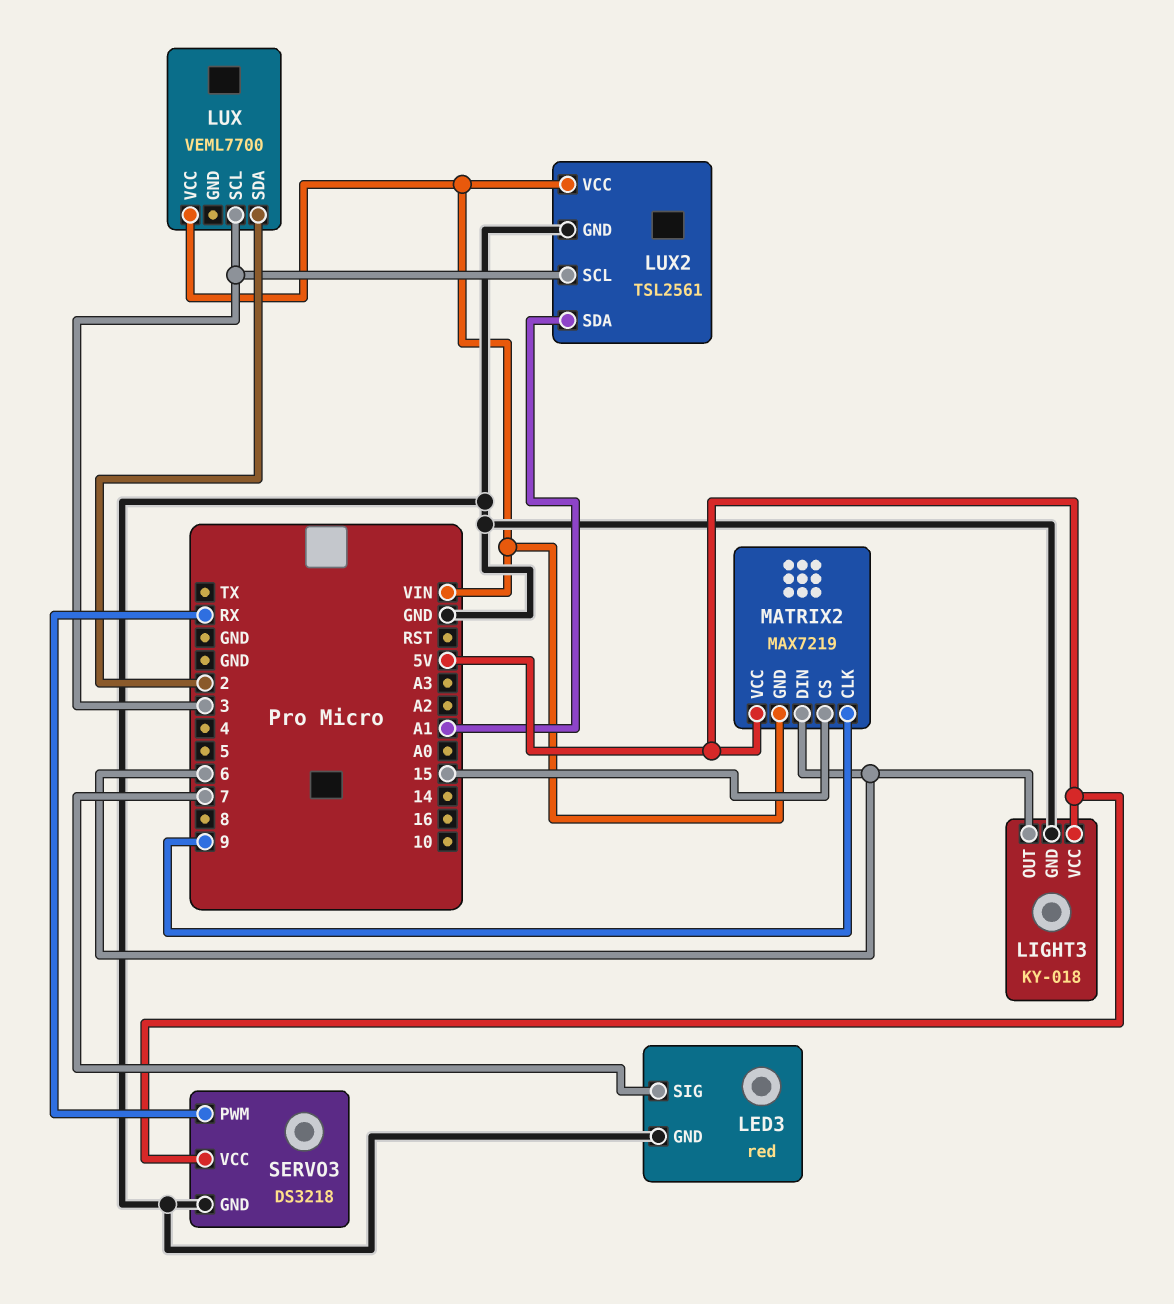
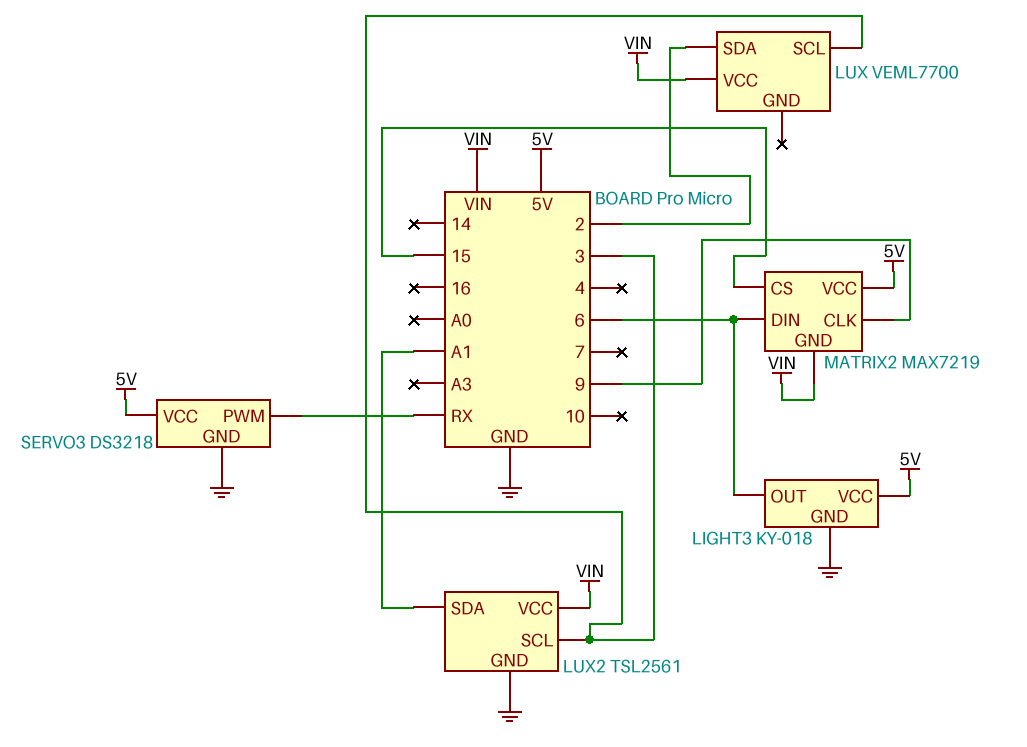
LED3: red -> none
LED3 pin GND: GND -> none
LED3 pin SIG: 7 -> none

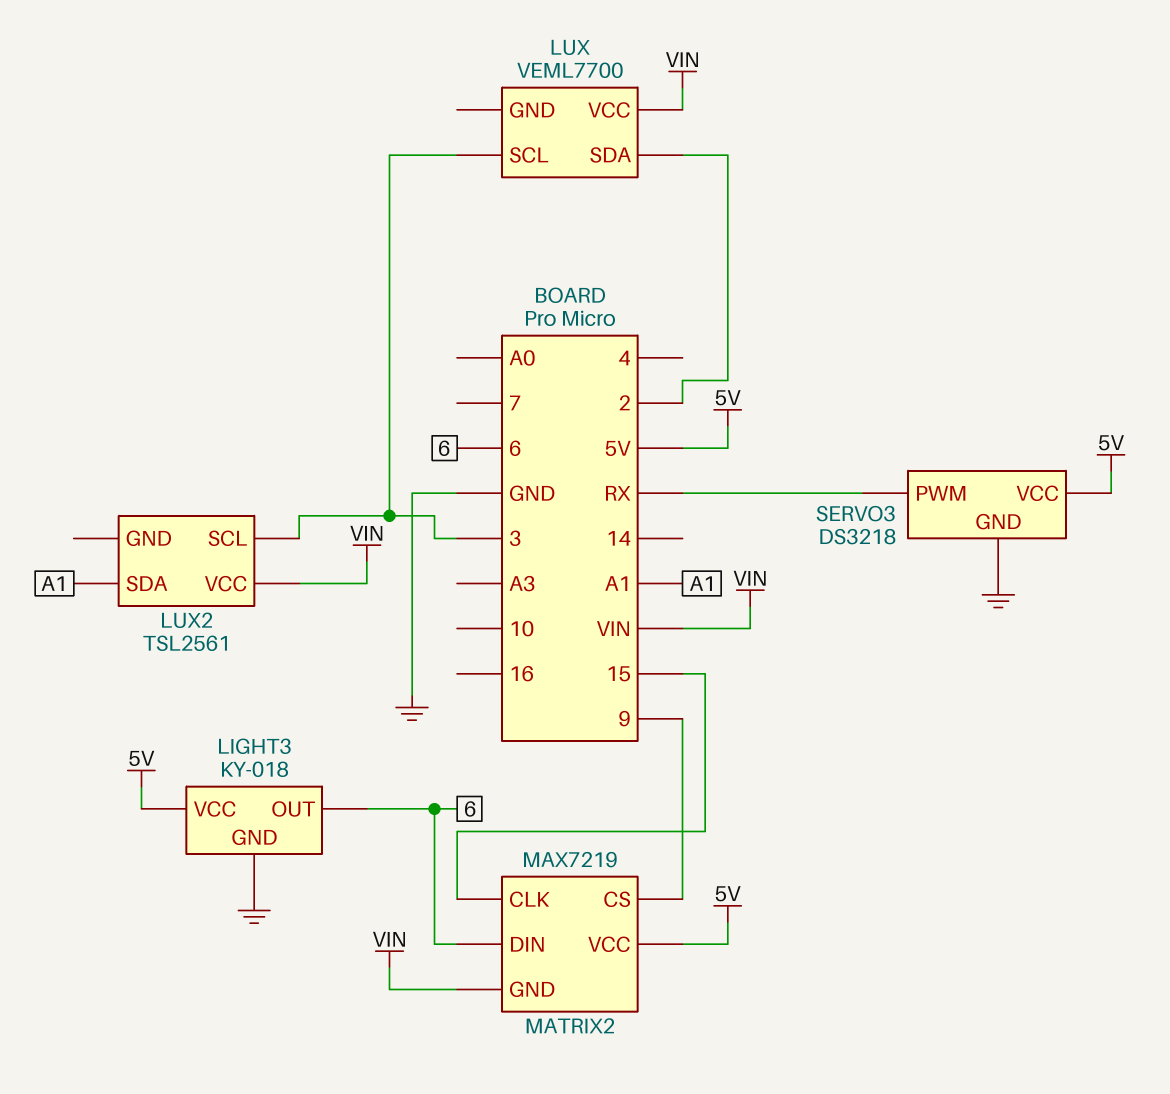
LUX2 pin GND: GND -> none
MATRIX2 pin CLK: 9 -> 15
MATRIX2 pin CS: 15 -> 9

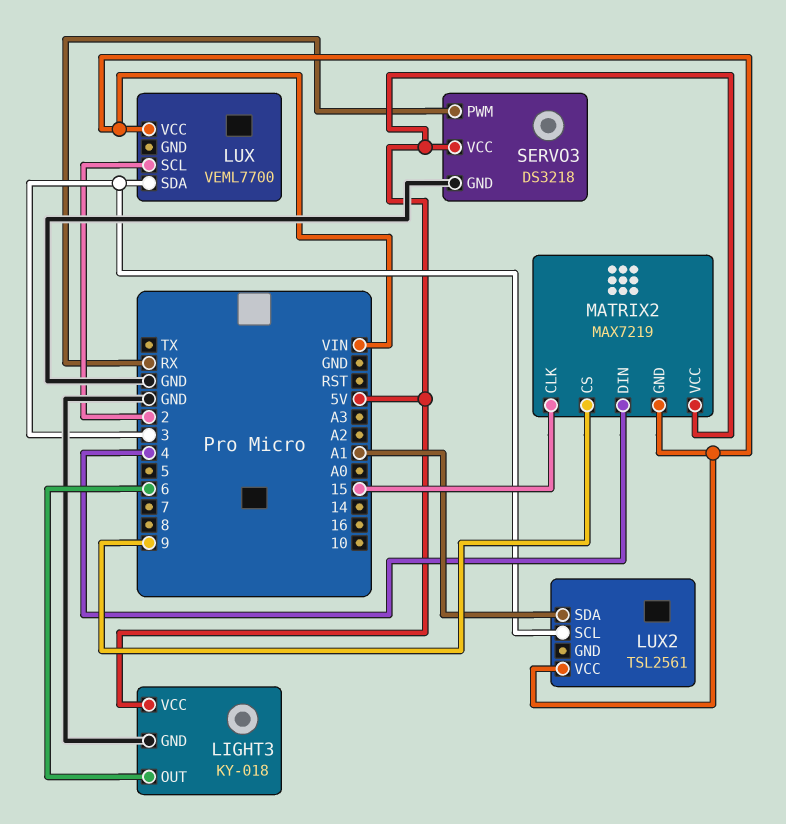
LUX pin SCL: 3 -> 2
LUX pin SDA: 2 -> 3
MATRIX2 pin DIN: 6 -> 4

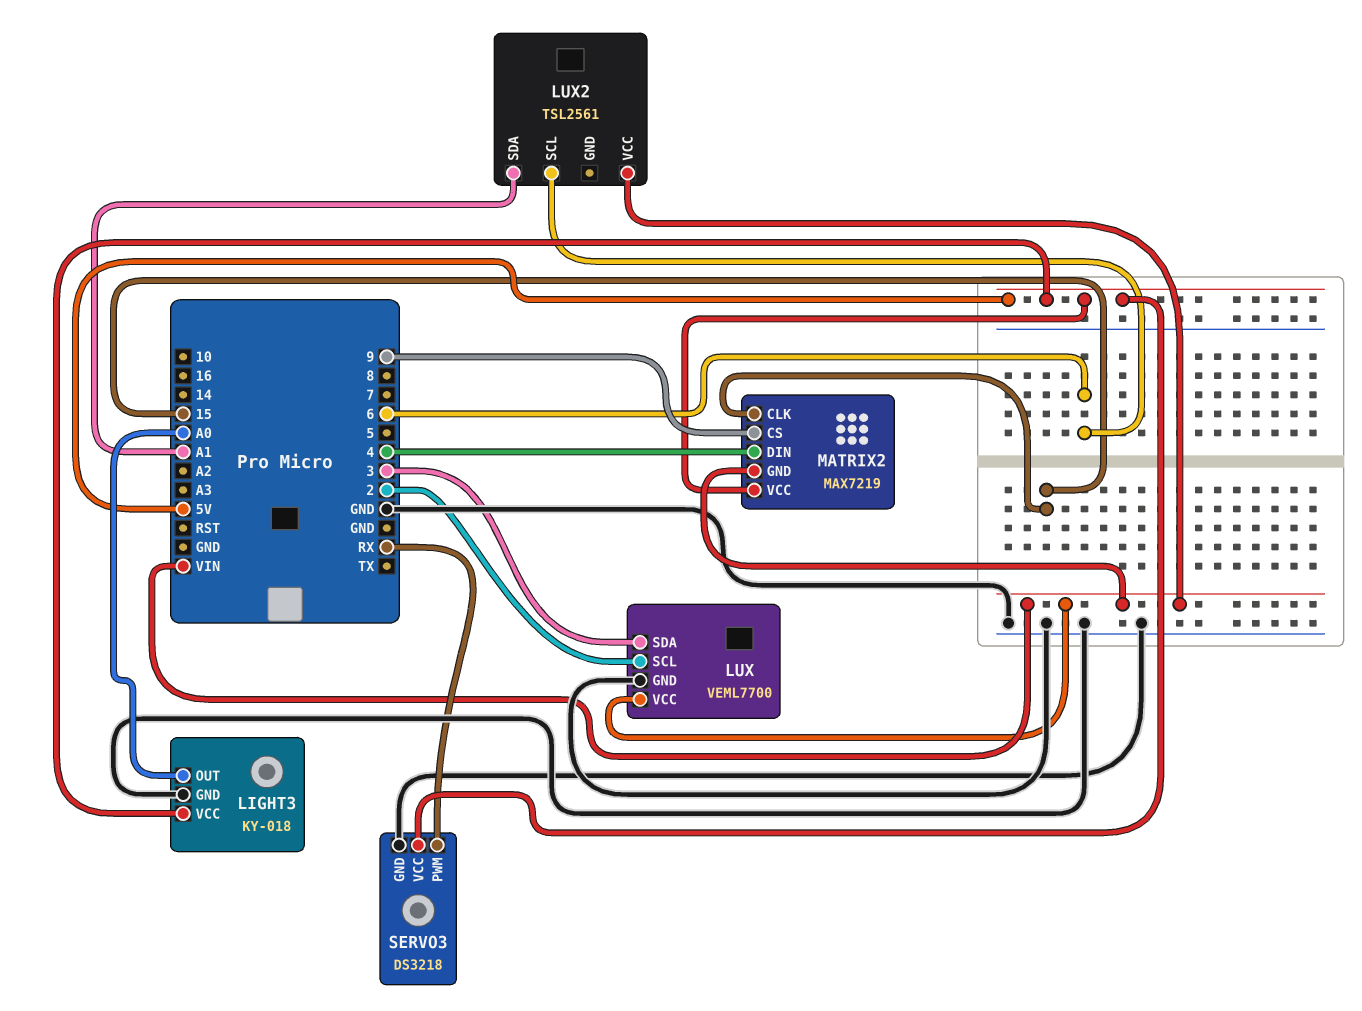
LIGHT3 pin OUT: 6 -> A0
LUX pin GND: none -> GND
LUX2 pin SCL: 3 -> 6

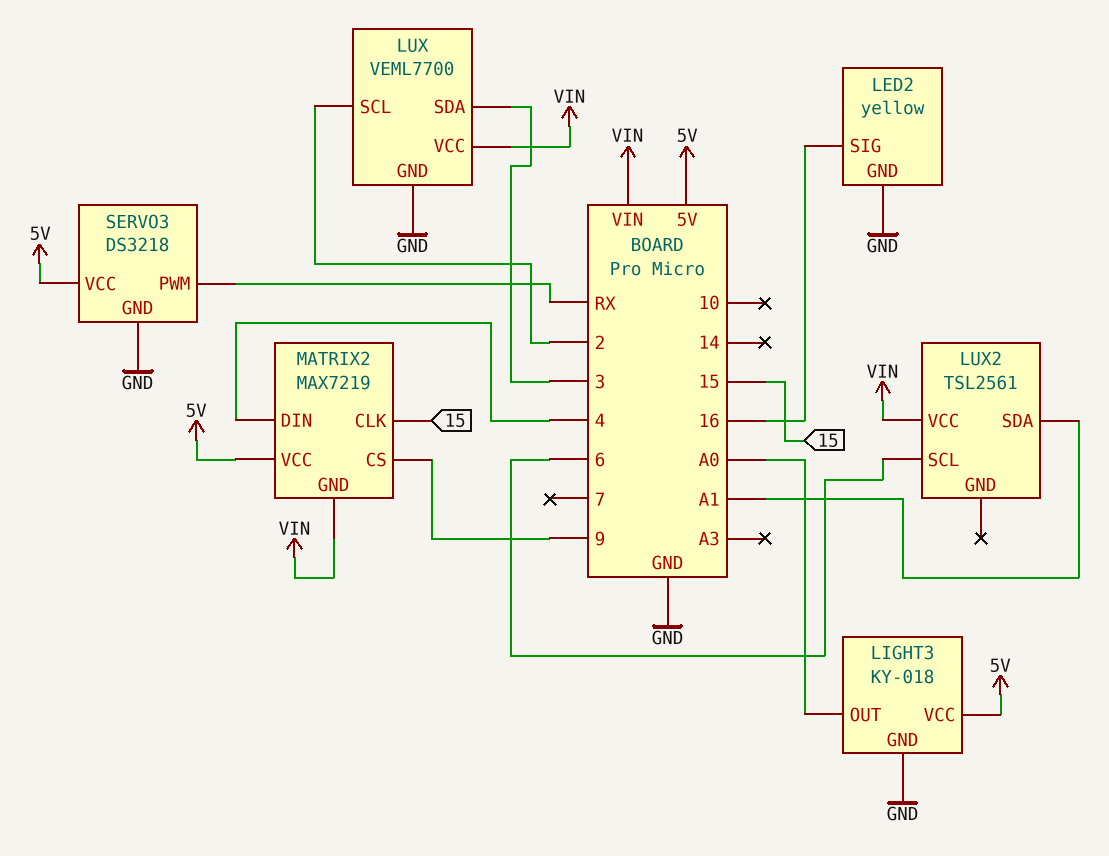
LED2: none -> yellow
LED2 pin GND: none -> GND
LED2 pin SIG: none -> 16

